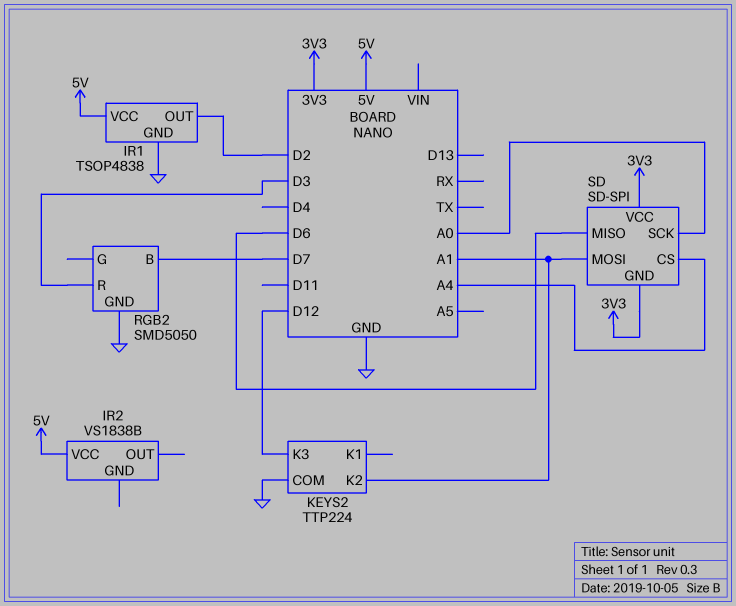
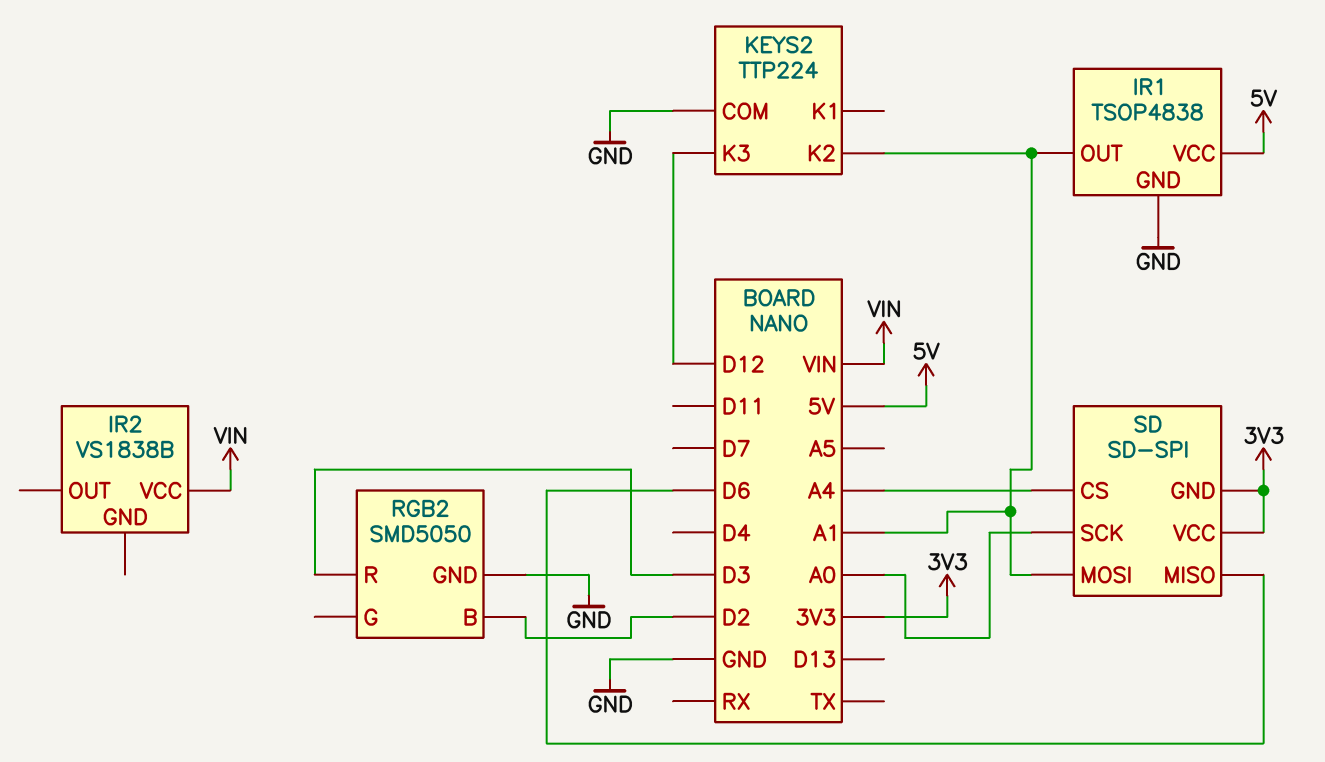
IR1 pin OUT: D2 -> A1
IR2 pin VCC: 5V -> VIN
RGB2 pin B: D7 -> D2

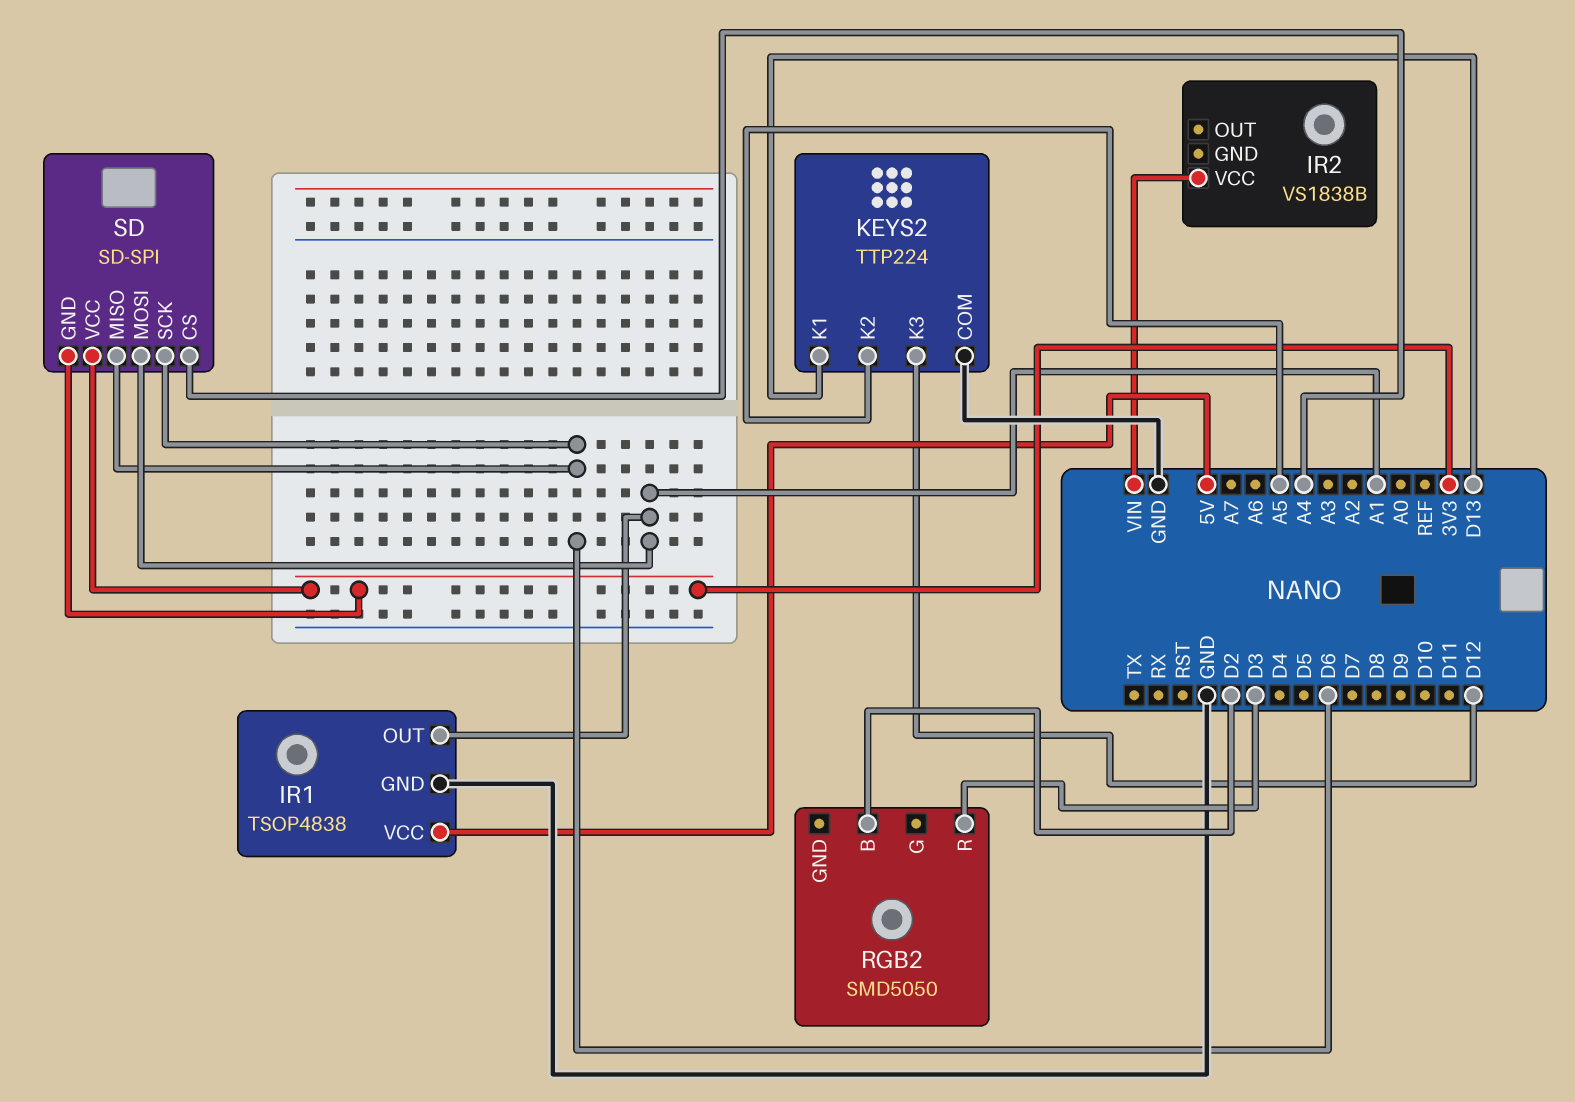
KEYS2 pin K1: none -> D13
KEYS2 pin K2: A1 -> A5
RGB2 pin GND: GND -> none
SD pin SCK: A0 -> D6

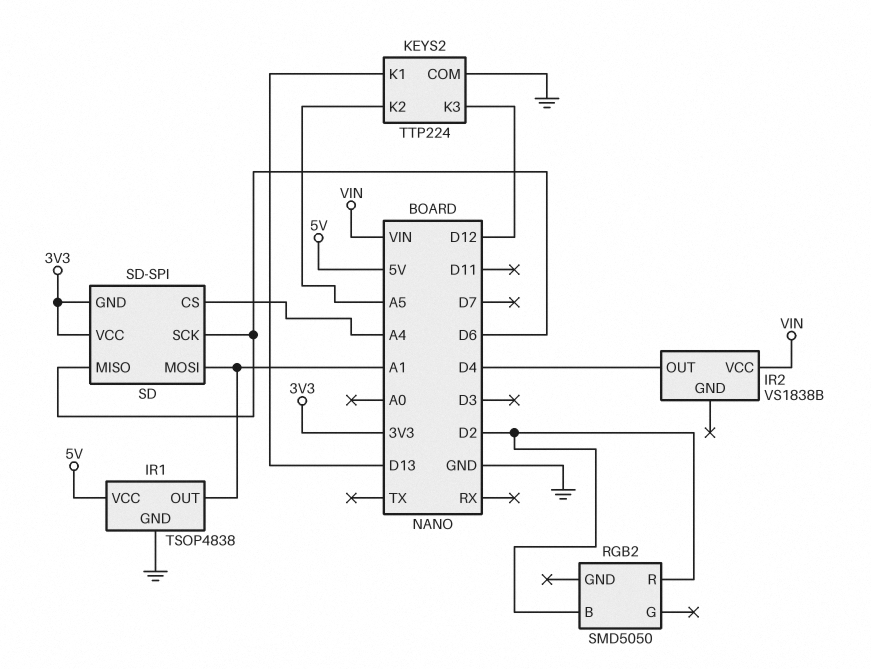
IR2 pin OUT: none -> D4
RGB2 pin R: D3 -> D2

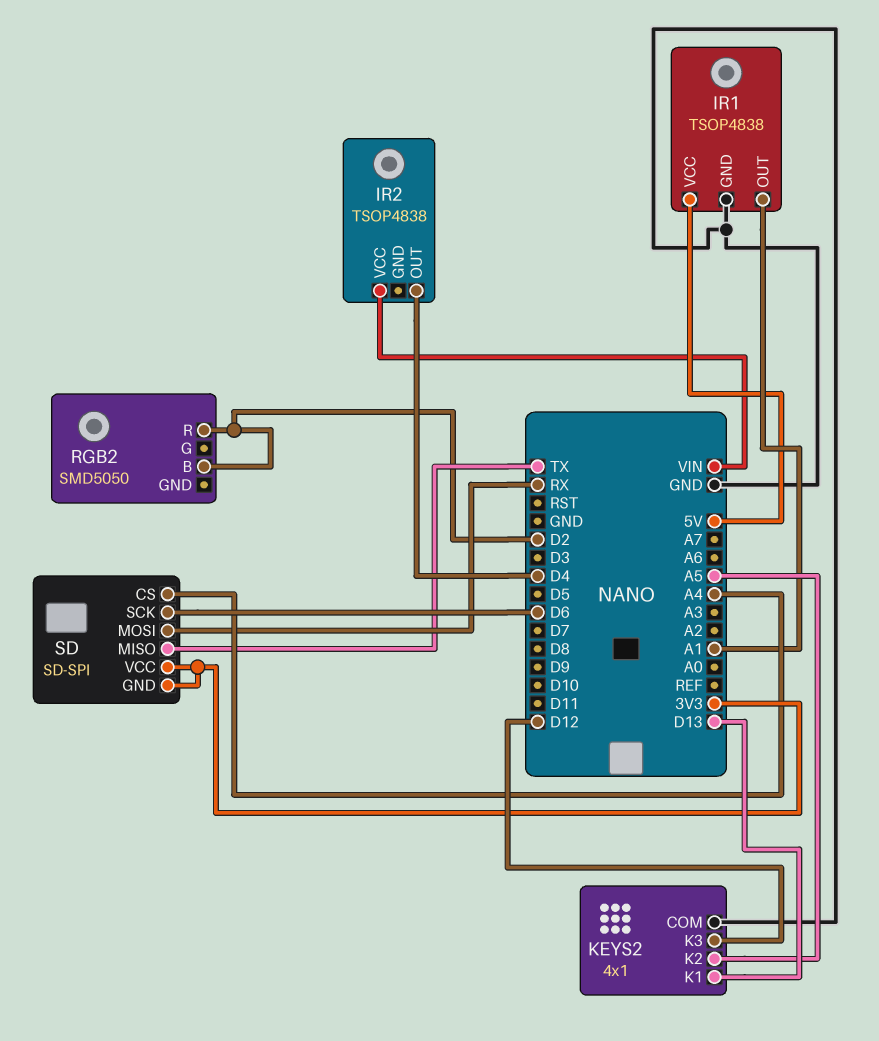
IR2: VS1838B -> TSOP4838
KEYS2: TTP224 -> 4x1
SD pin MISO: D6 -> TX
SD pin MOSI: A1 -> RX

